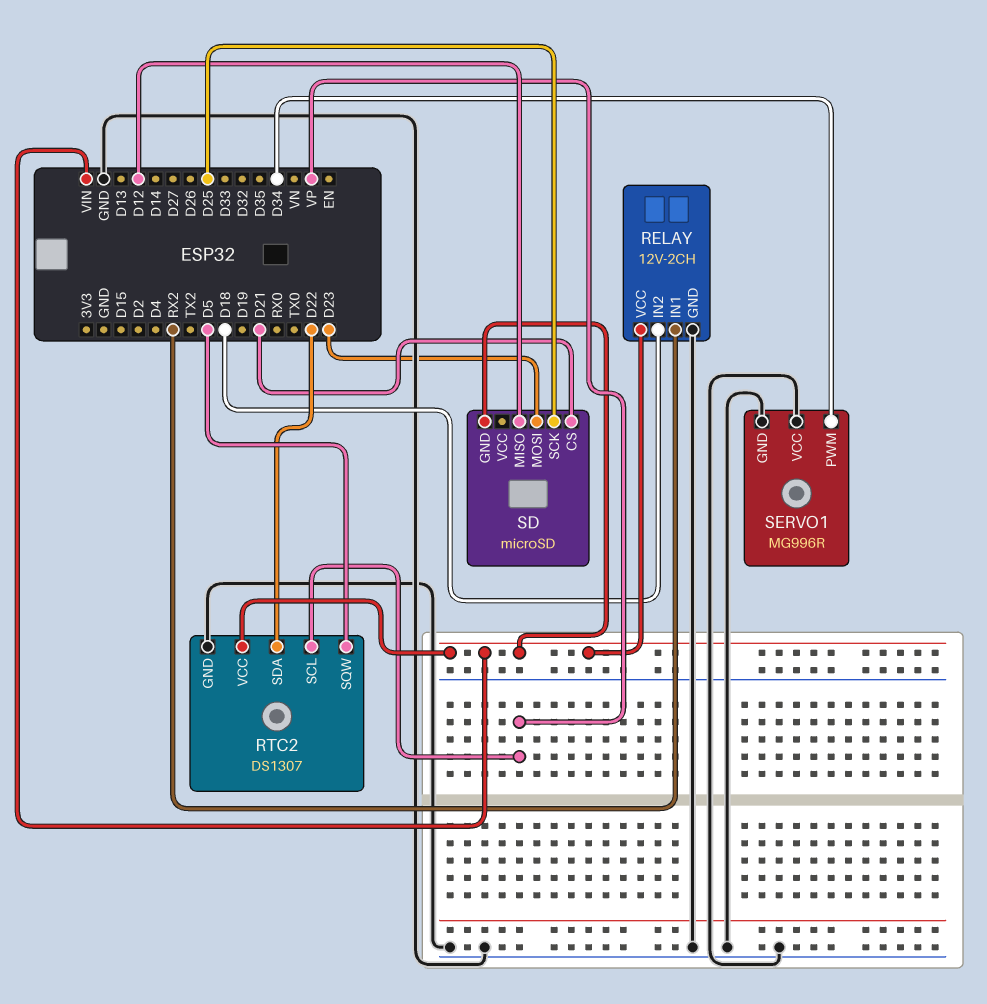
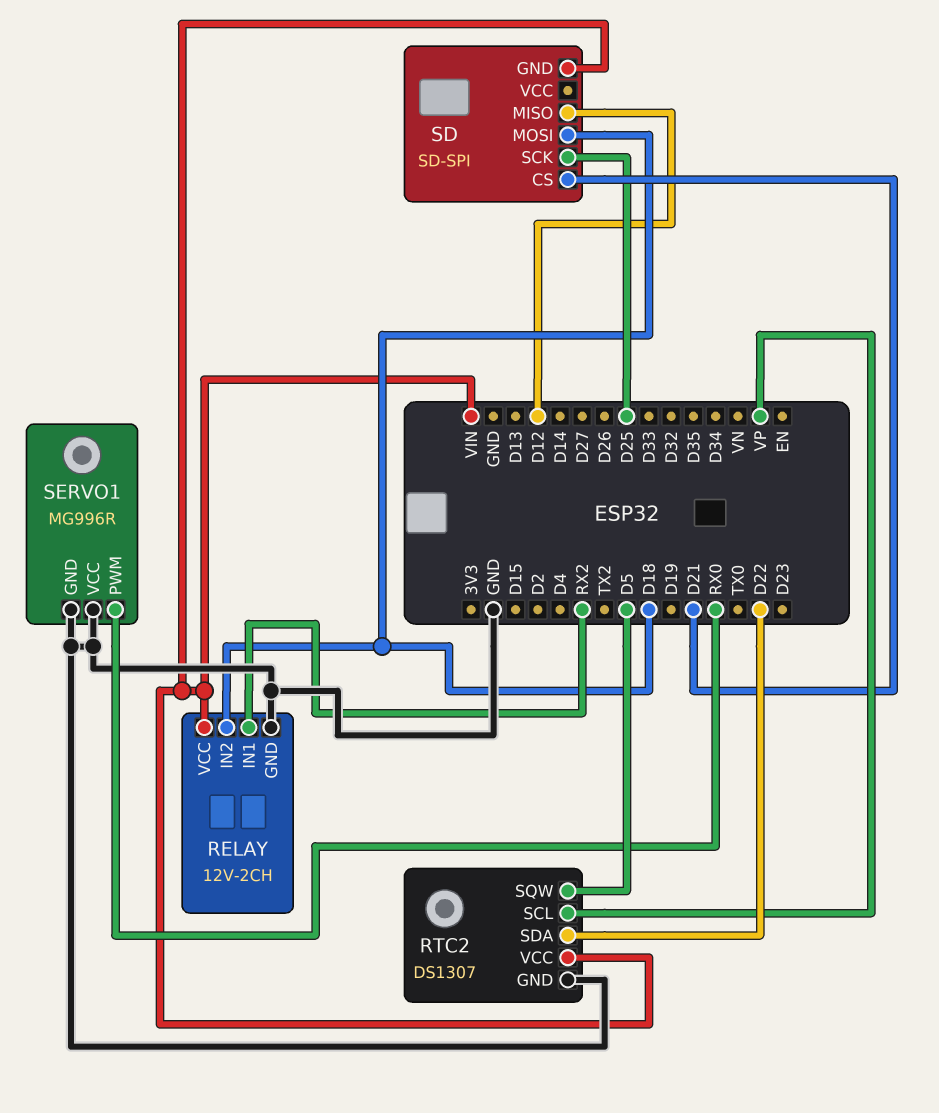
SD: microSD -> SD-SPI
SD pin MOSI: D23 -> D18
SERVO1 pin PWM: D34 -> RX0

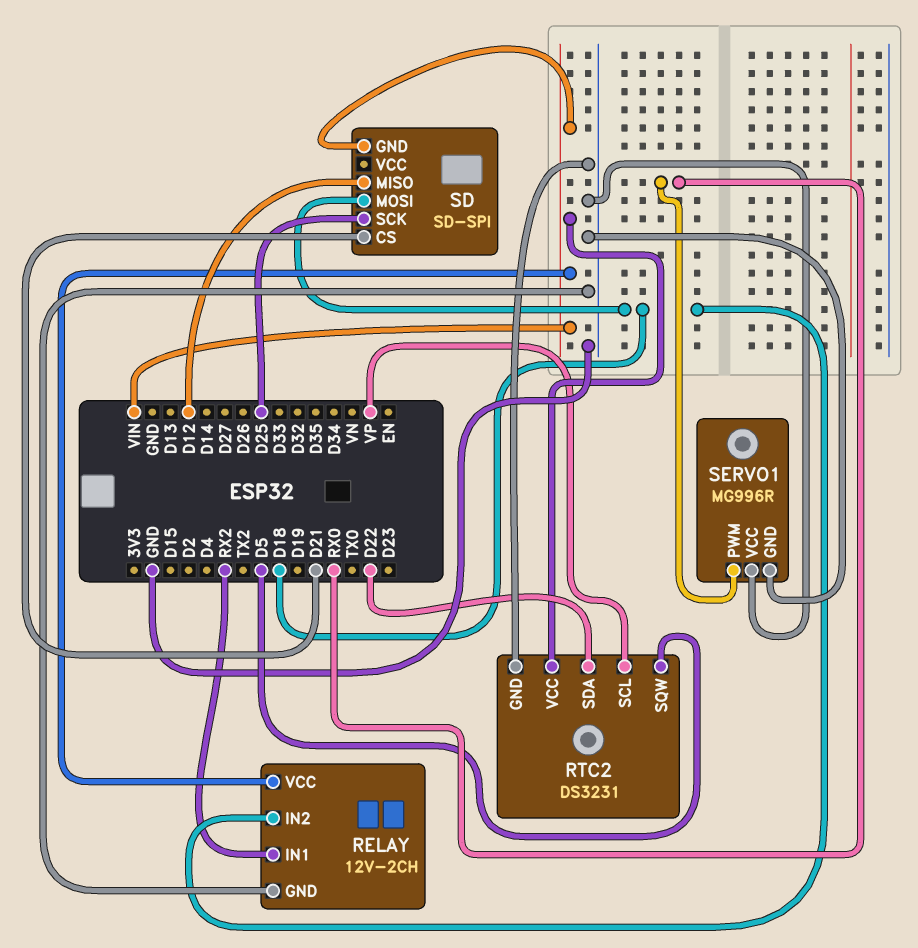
RTC2: DS1307 -> DS3231

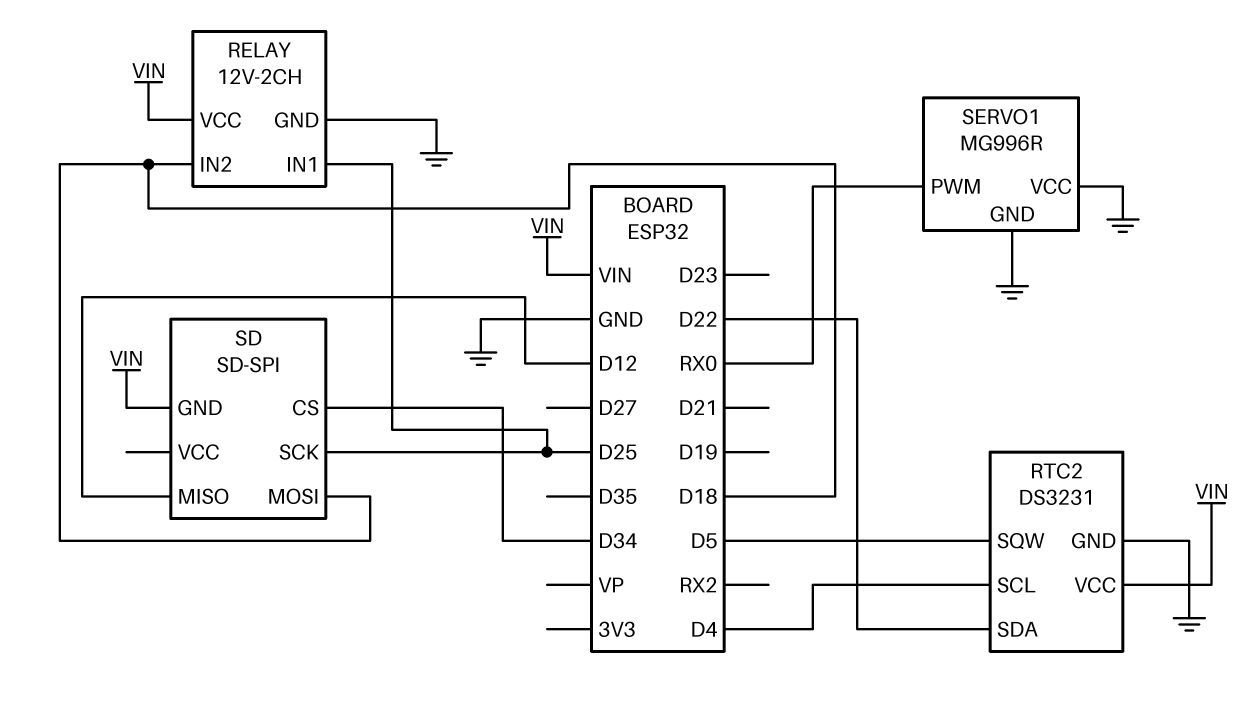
RELAY pin IN1: RX2 -> D25
RTC2 pin SCL: VP -> D4
SD pin CS: D21 -> D34

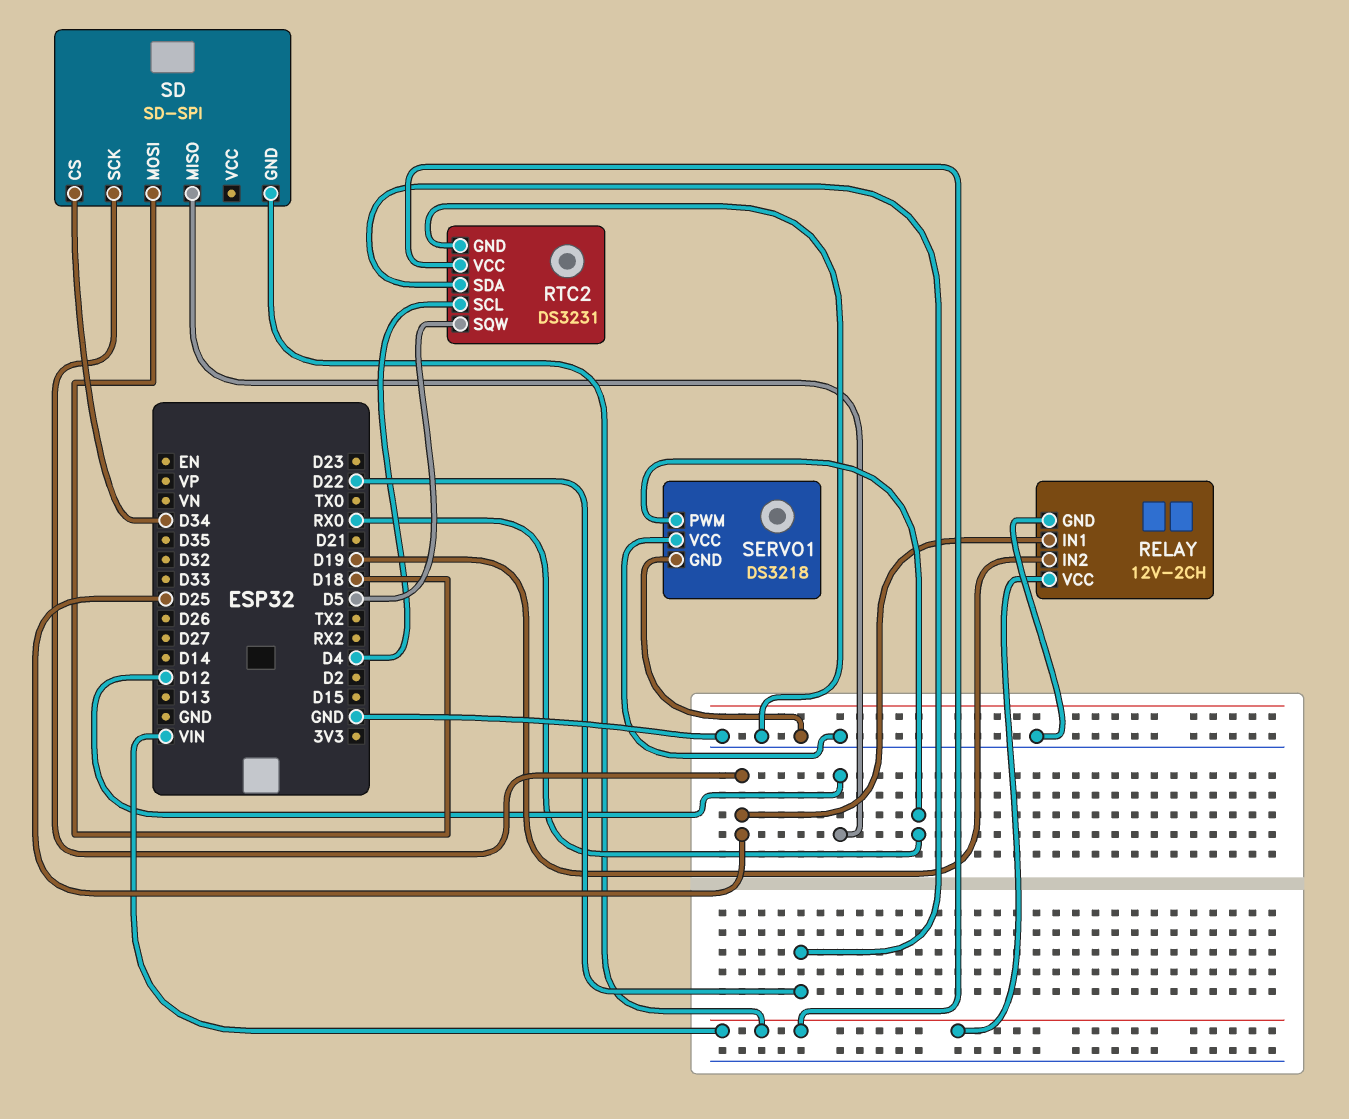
RELAY pin IN2: D18 -> D19
SERVO1: MG996R -> DS3218

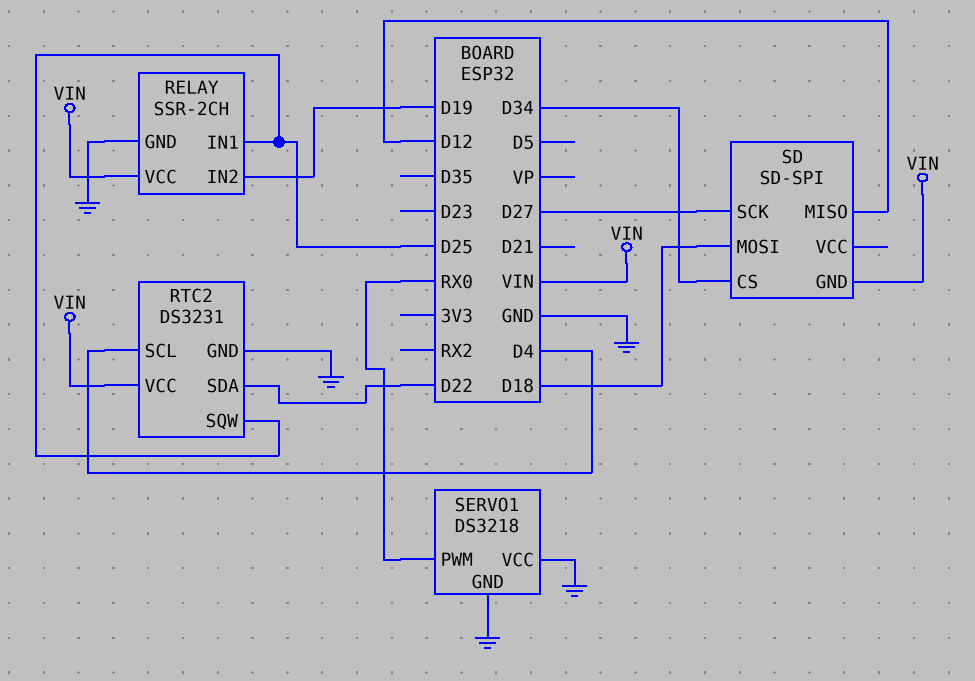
RELAY: 12V-2CH -> SSR-2CH
RTC2 pin SQW: D5 -> D25
SD pin SCK: D25 -> D27

